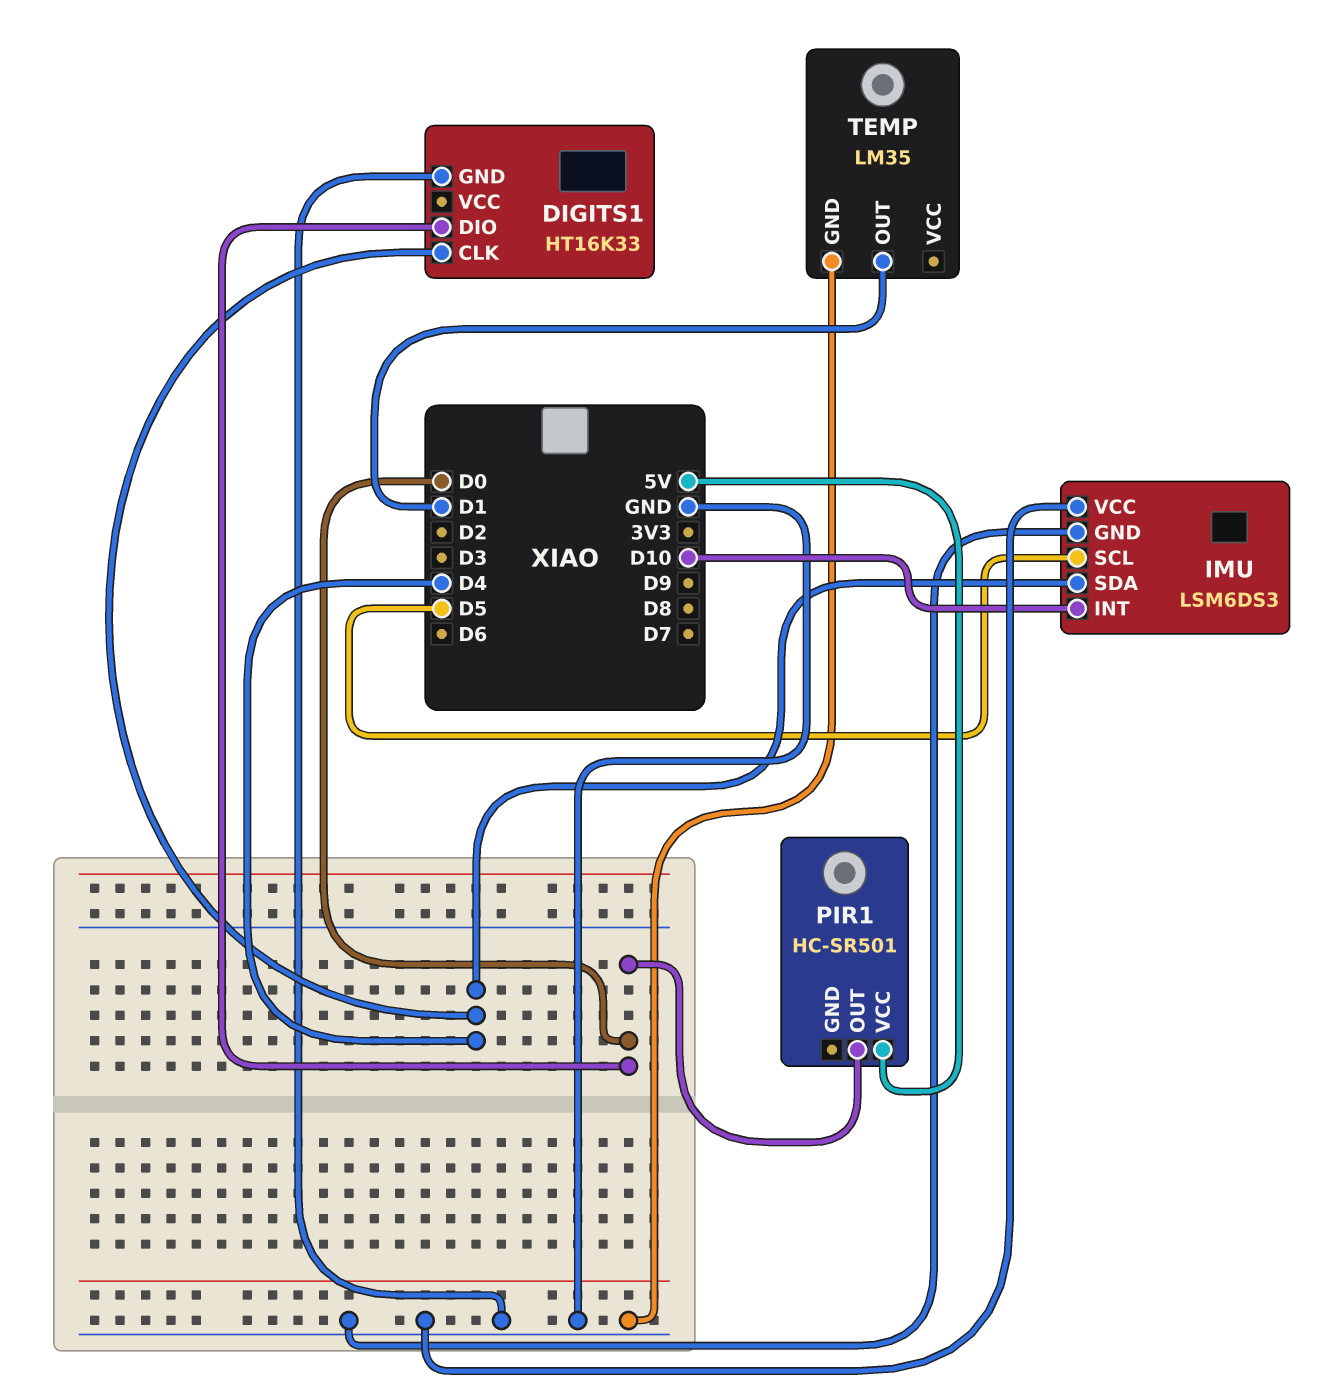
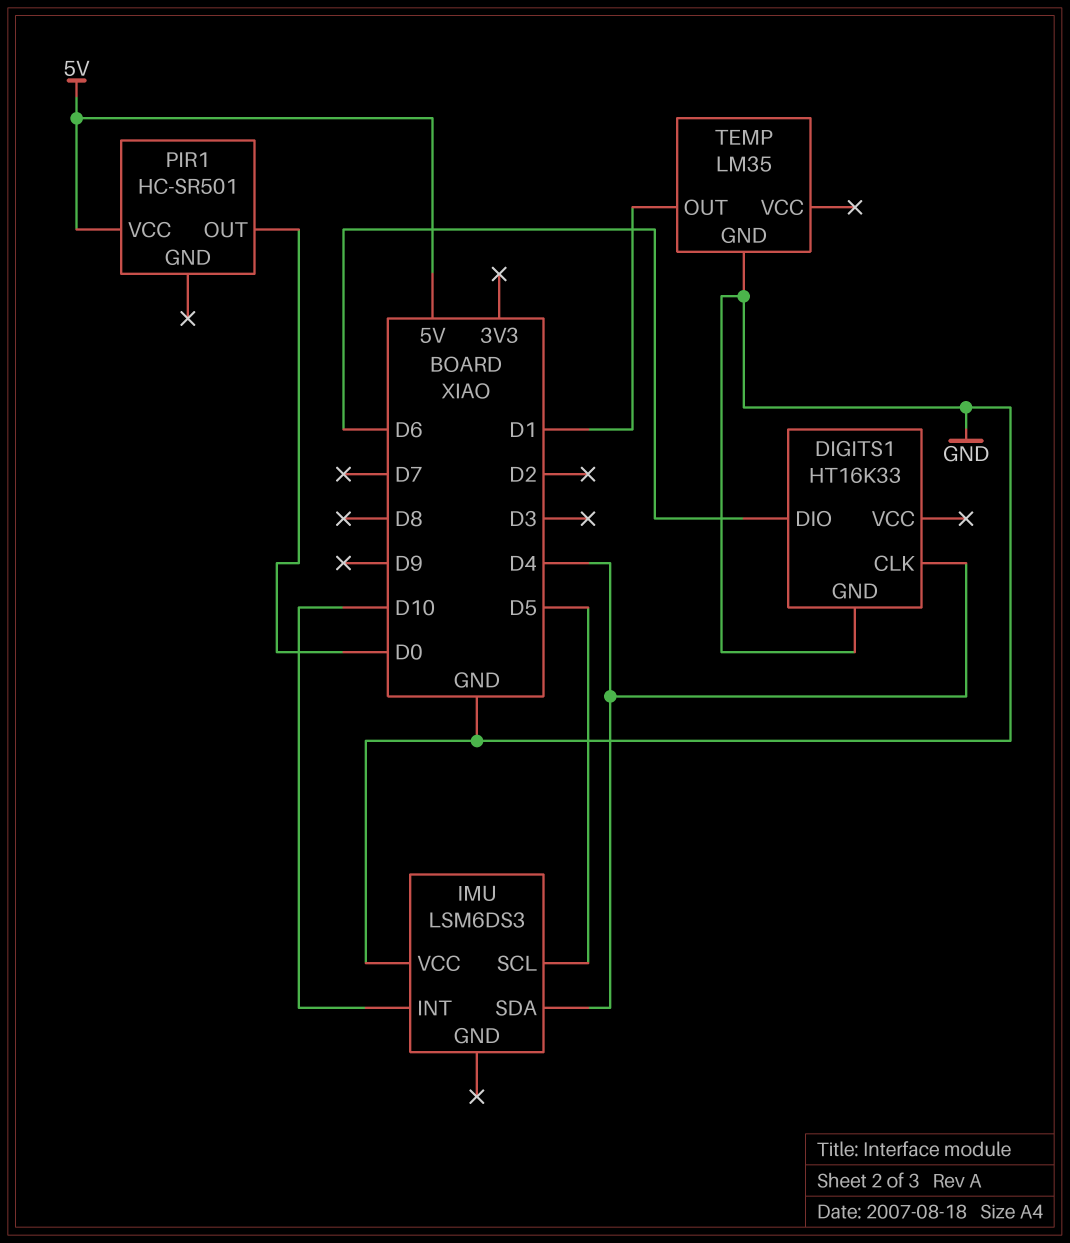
DIGITS1 pin DIO: D0 -> D6
IMU pin GND: GND -> none

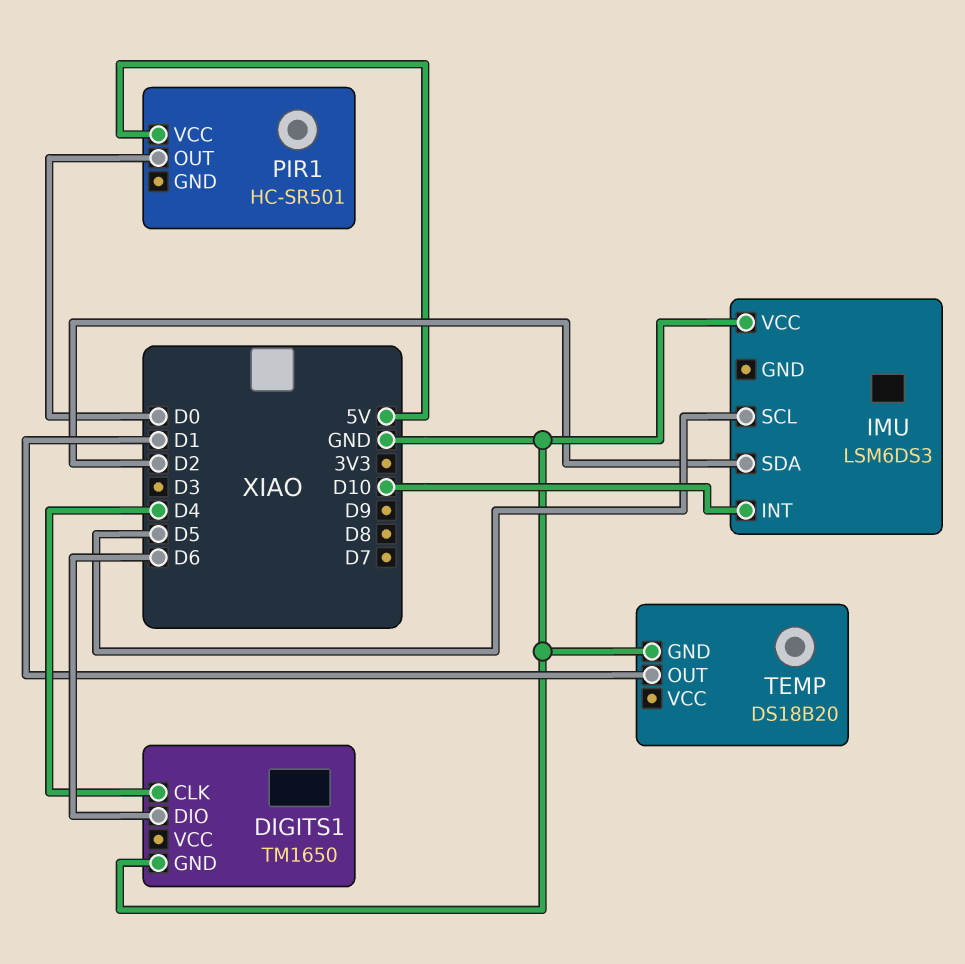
DIGITS1: HT16K33 -> TM1650
IMU pin SDA: D4 -> D2
TEMP: LM35 -> DS18B20

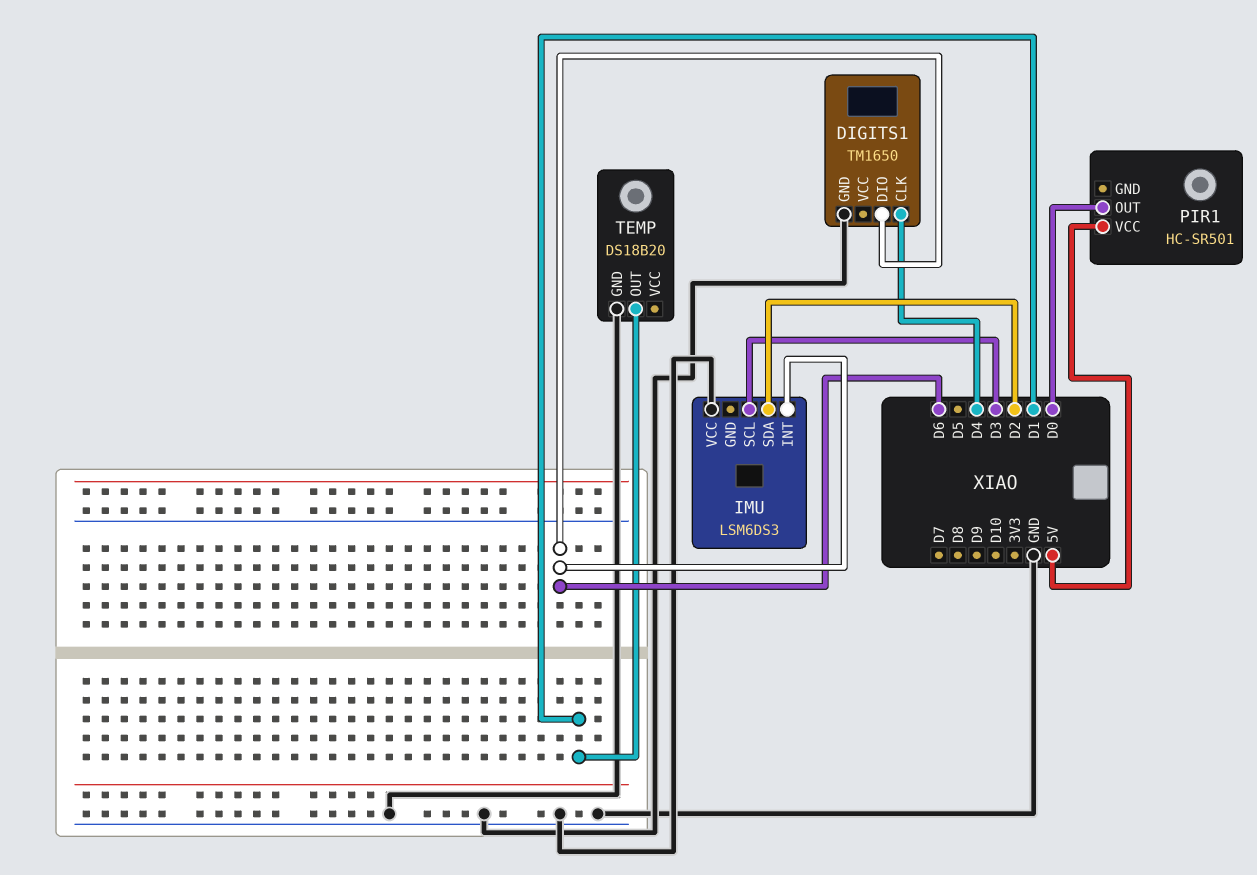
IMU pin INT: D10 -> D6
IMU pin SCL: D5 -> D3

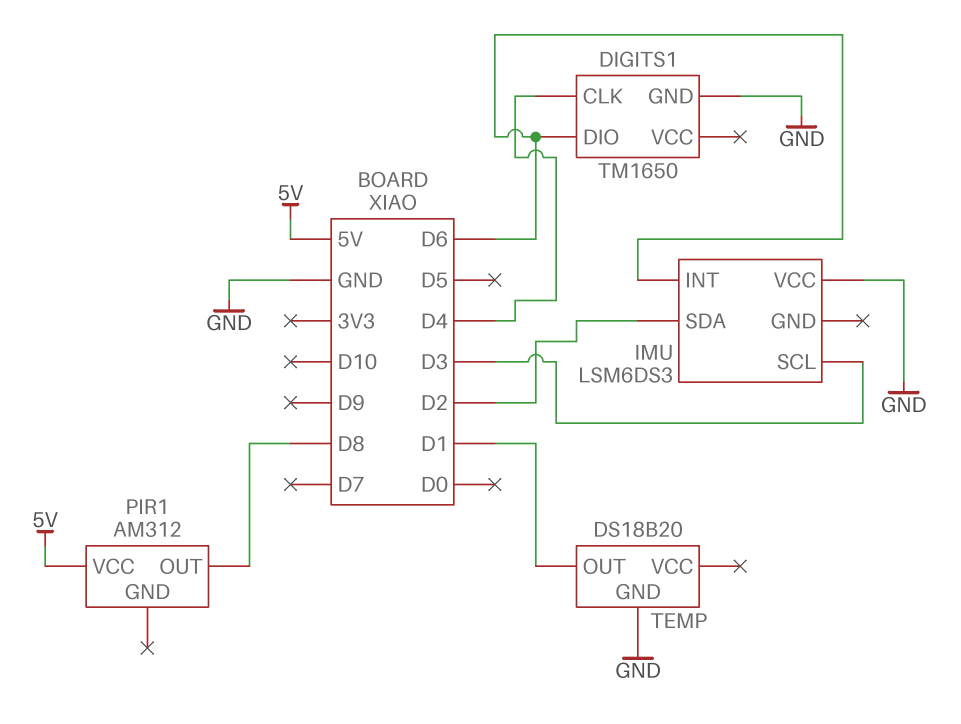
PIR1: HC-SR501 -> AM312
PIR1 pin OUT: D0 -> D8

